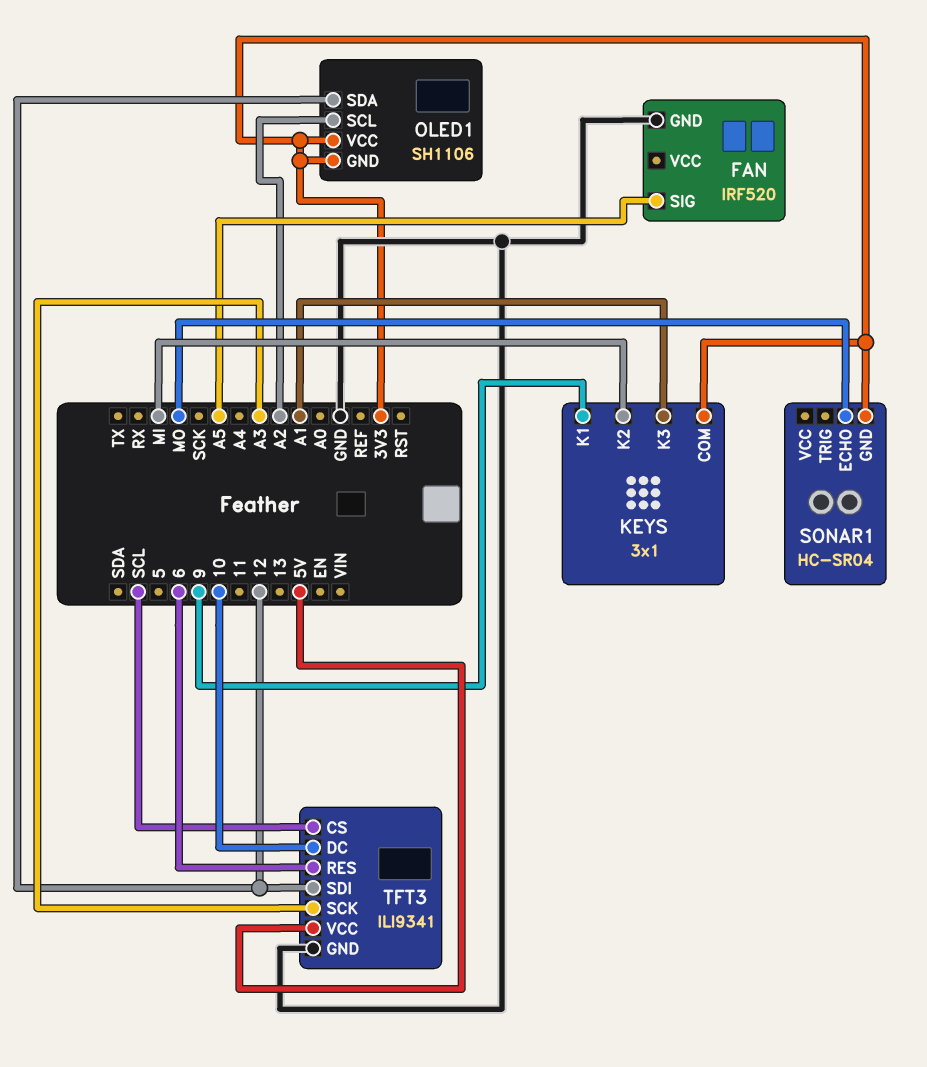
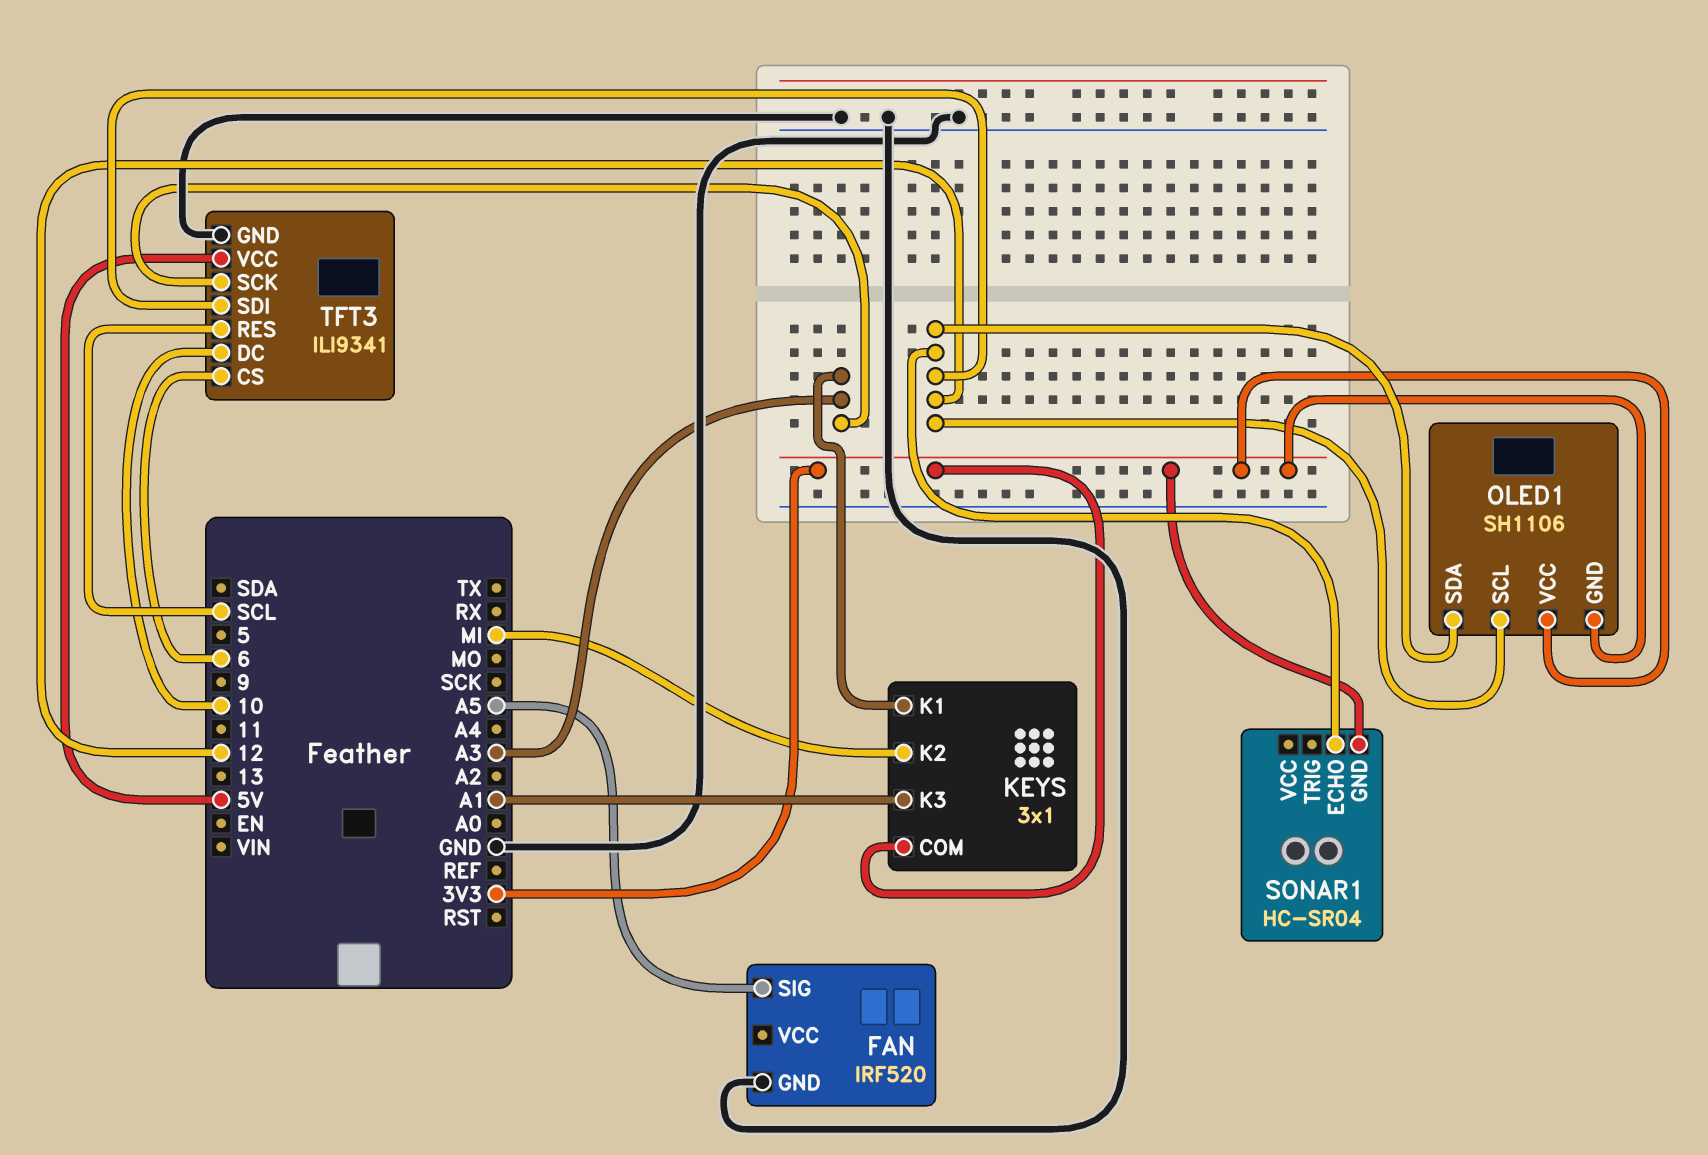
KEYS pin K1: 9 -> A3
OLED1 pin SCL: A2 -> 12
SONAR1 pin ECHO: MO -> 12
TFT3 pin CS: SCL -> 6
TFT3 pin RES: 6 -> SCL

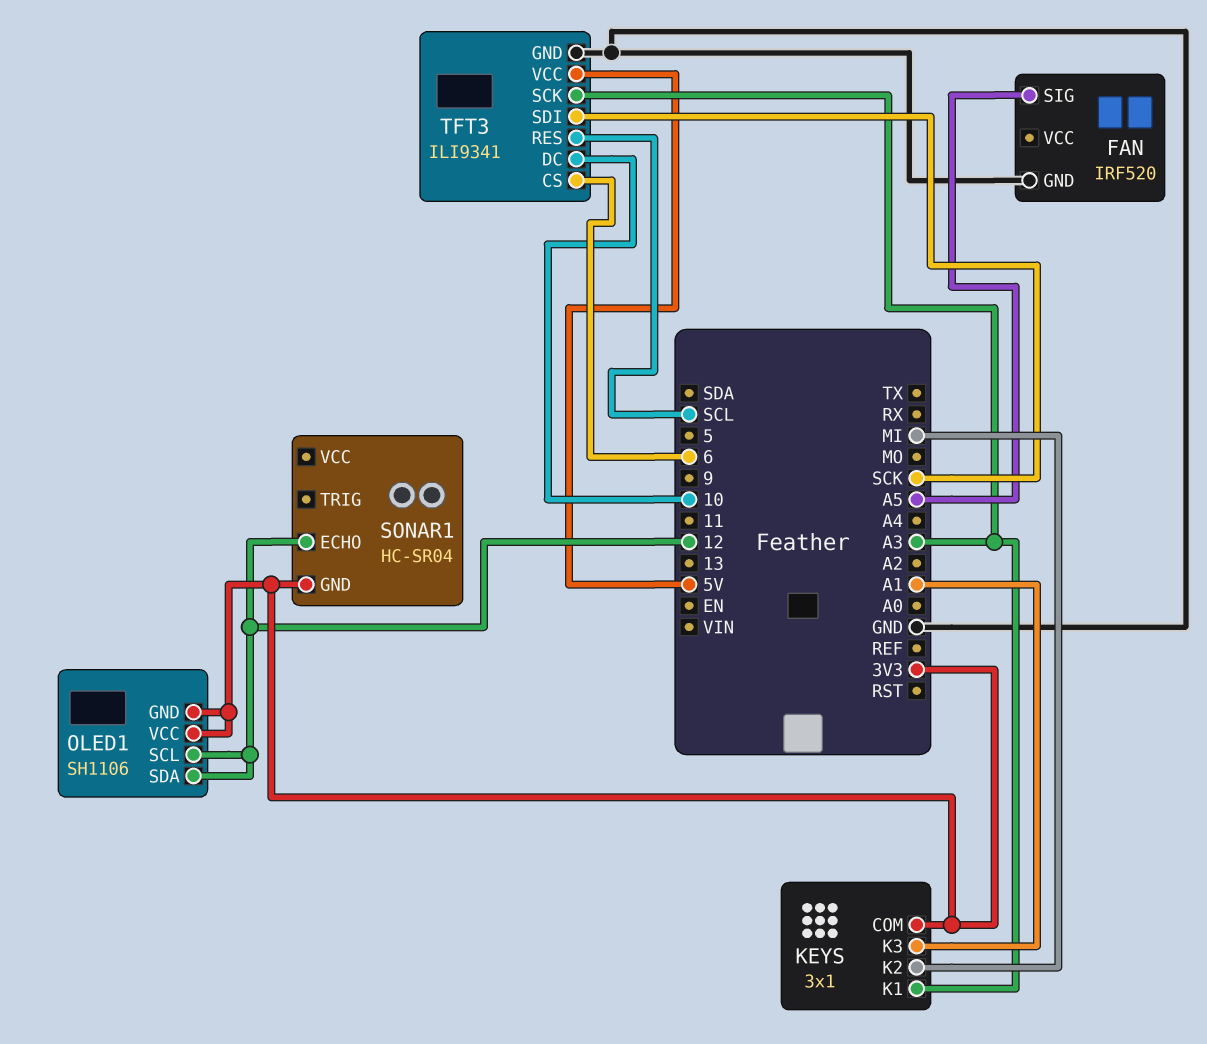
TFT3 pin SDI: 12 -> SCK

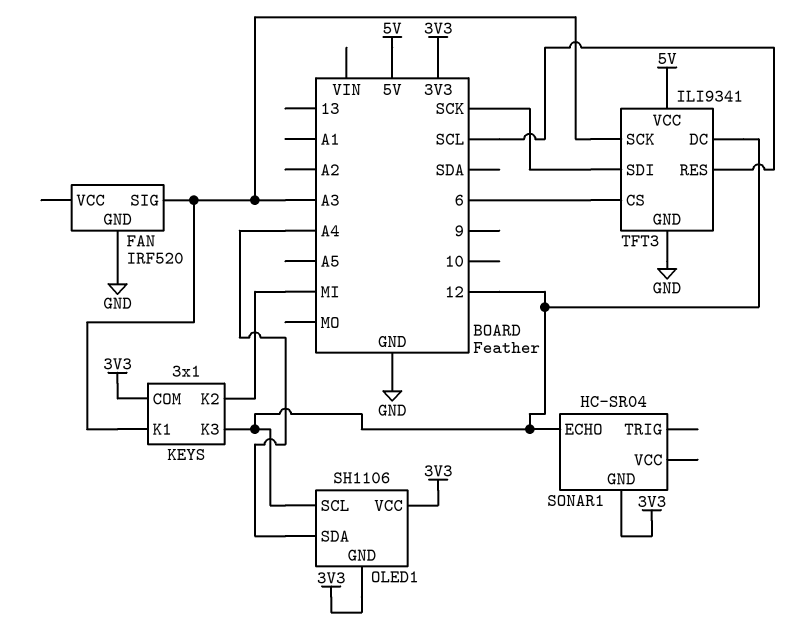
FAN pin SIG: A5 -> A3
KEYS pin K3: A1 -> 12
OLED1 pin SDA: 12 -> A4
TFT3 pin DC: 10 -> 12

